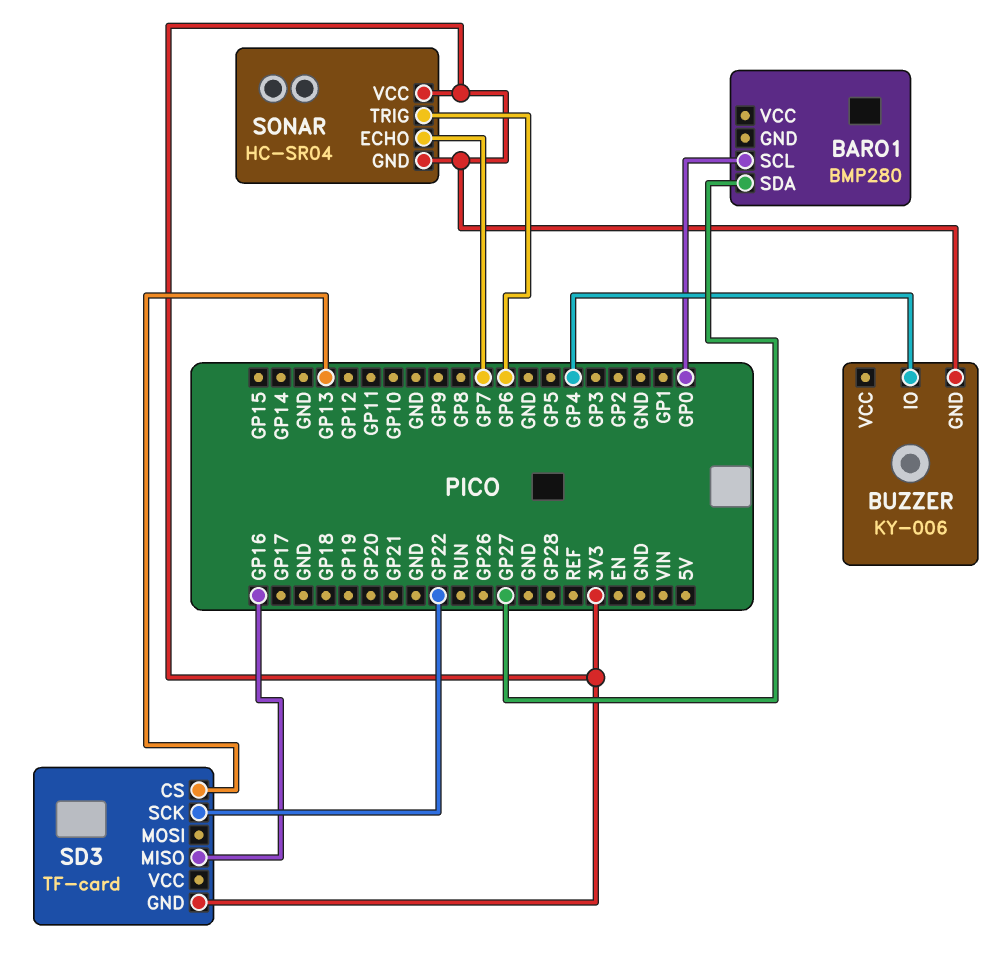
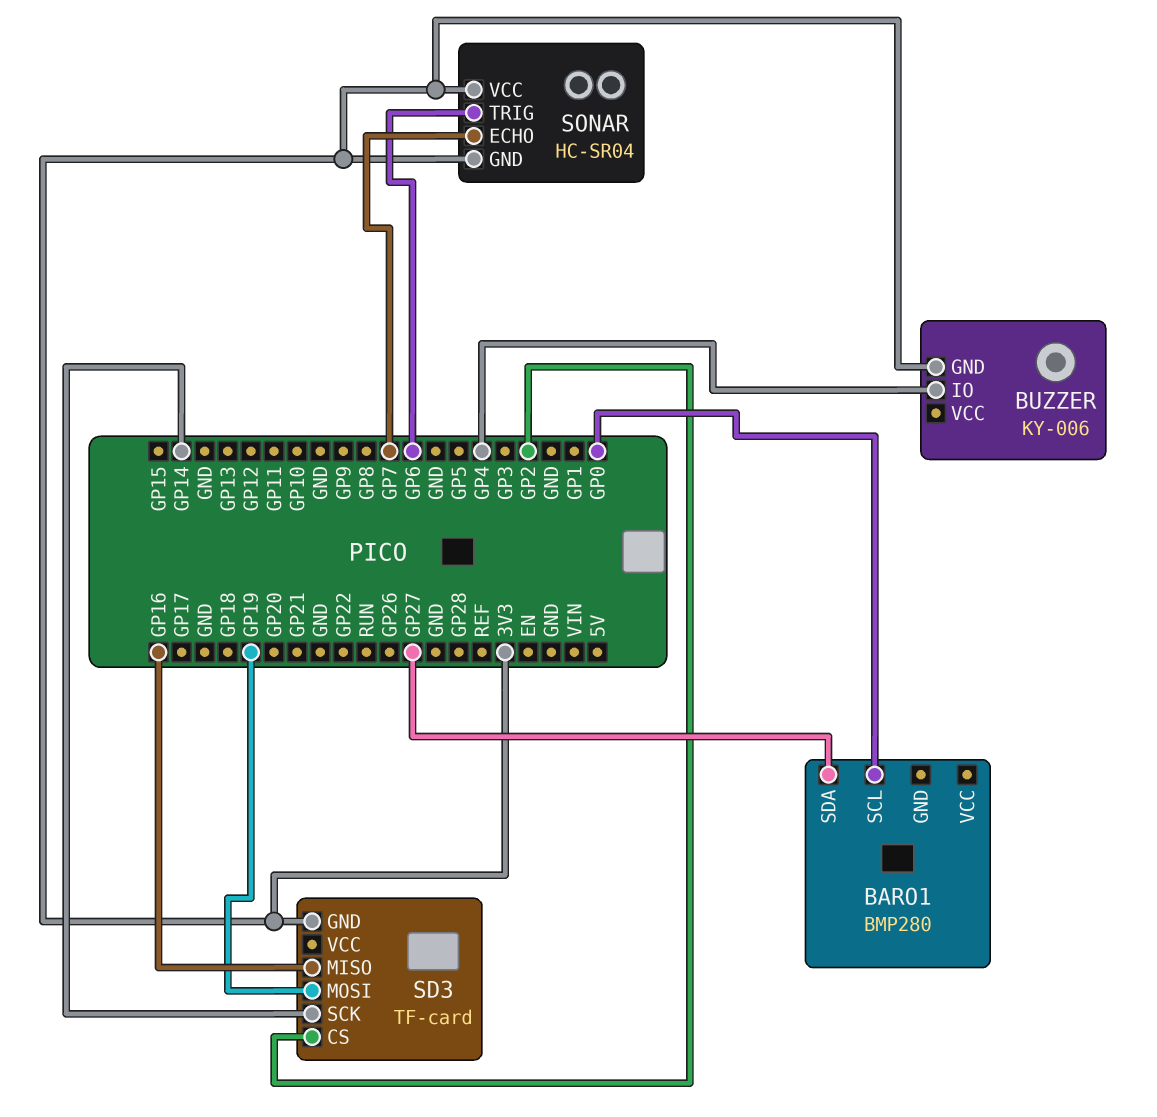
SD3 pin CS: GP13 -> GP2
SD3 pin MOSI: none -> GP19
SD3 pin SCK: GP22 -> GP14

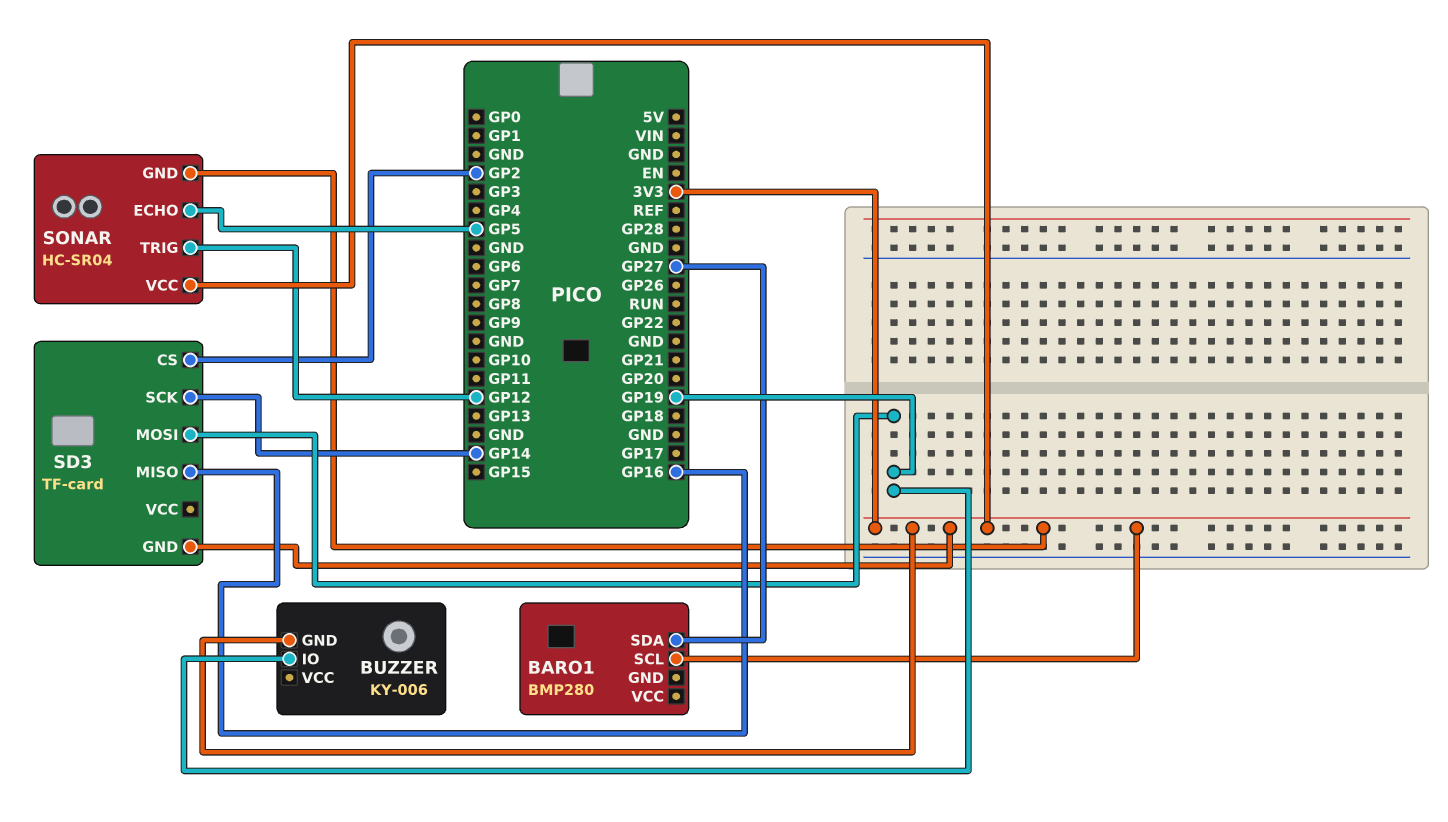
BARO1 pin SCL: GP0 -> 3V3
BUZZER pin IO: GP4 -> GP19
SONAR pin ECHO: GP7 -> GP5
SONAR pin TRIG: GP6 -> GP12

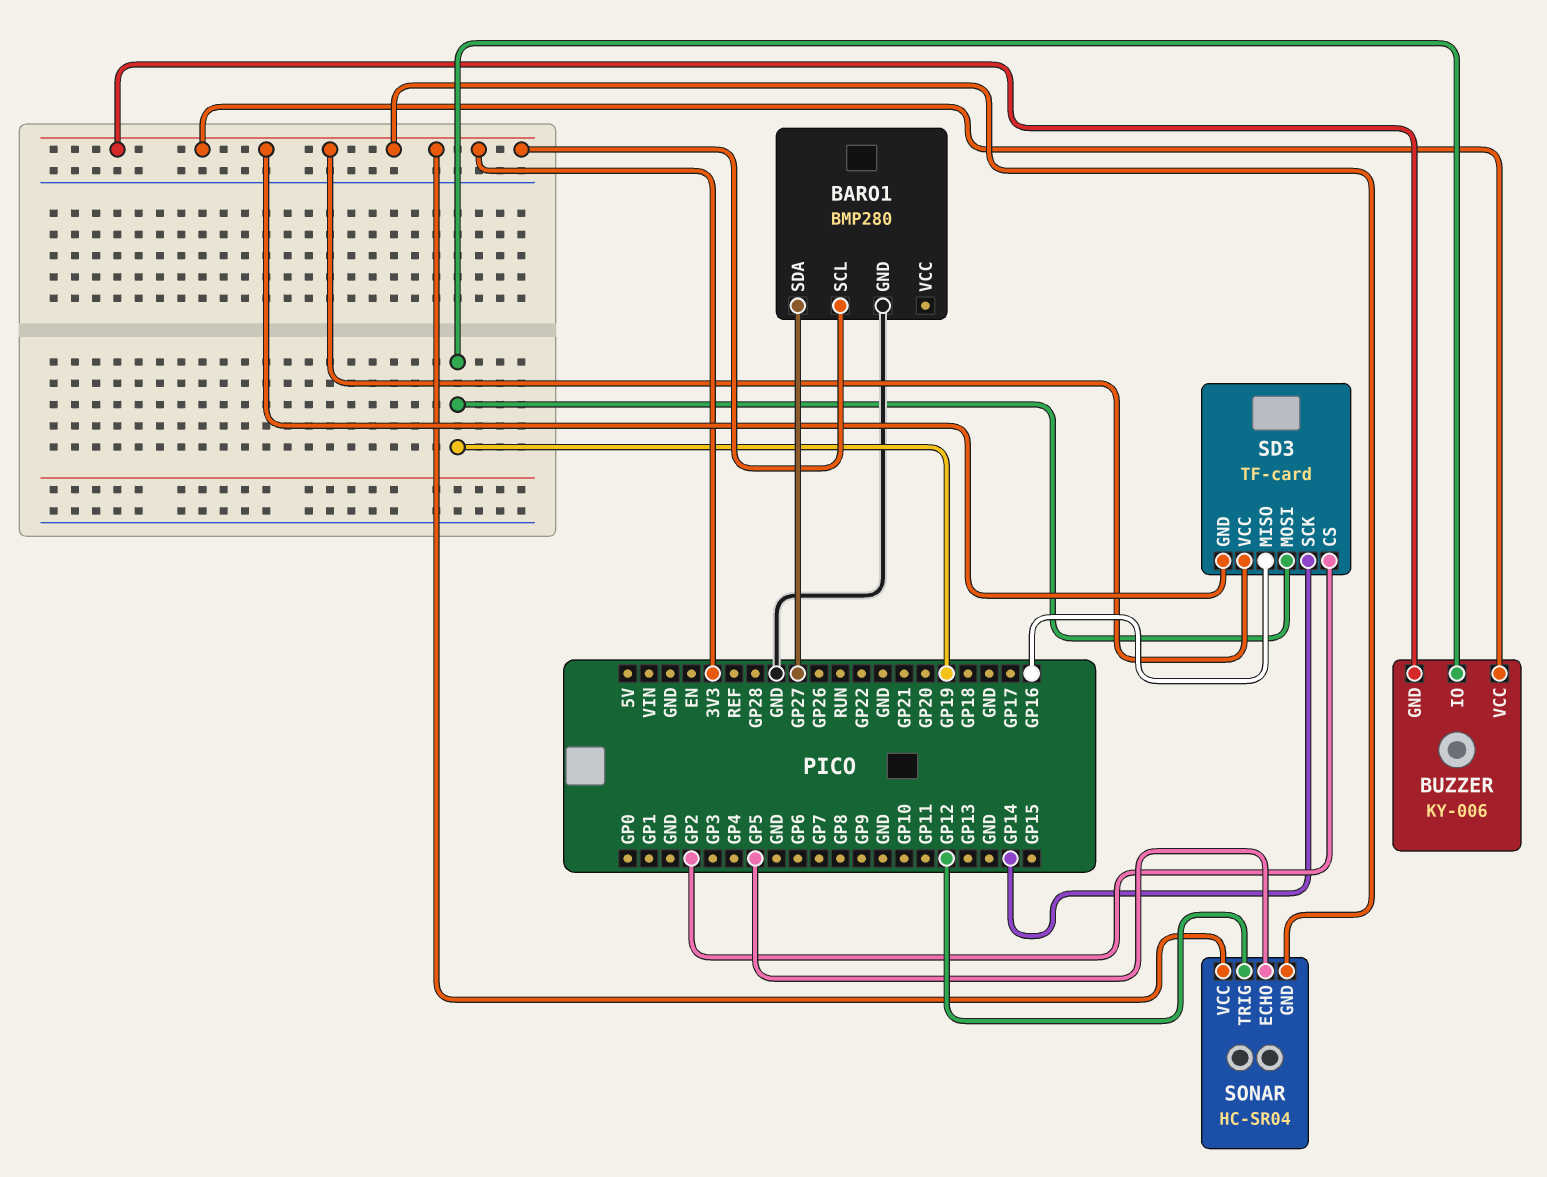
BARO1 pin GND: none -> GND
BUZZER pin VCC: none -> 3V3
SD3 pin VCC: none -> 3V3

